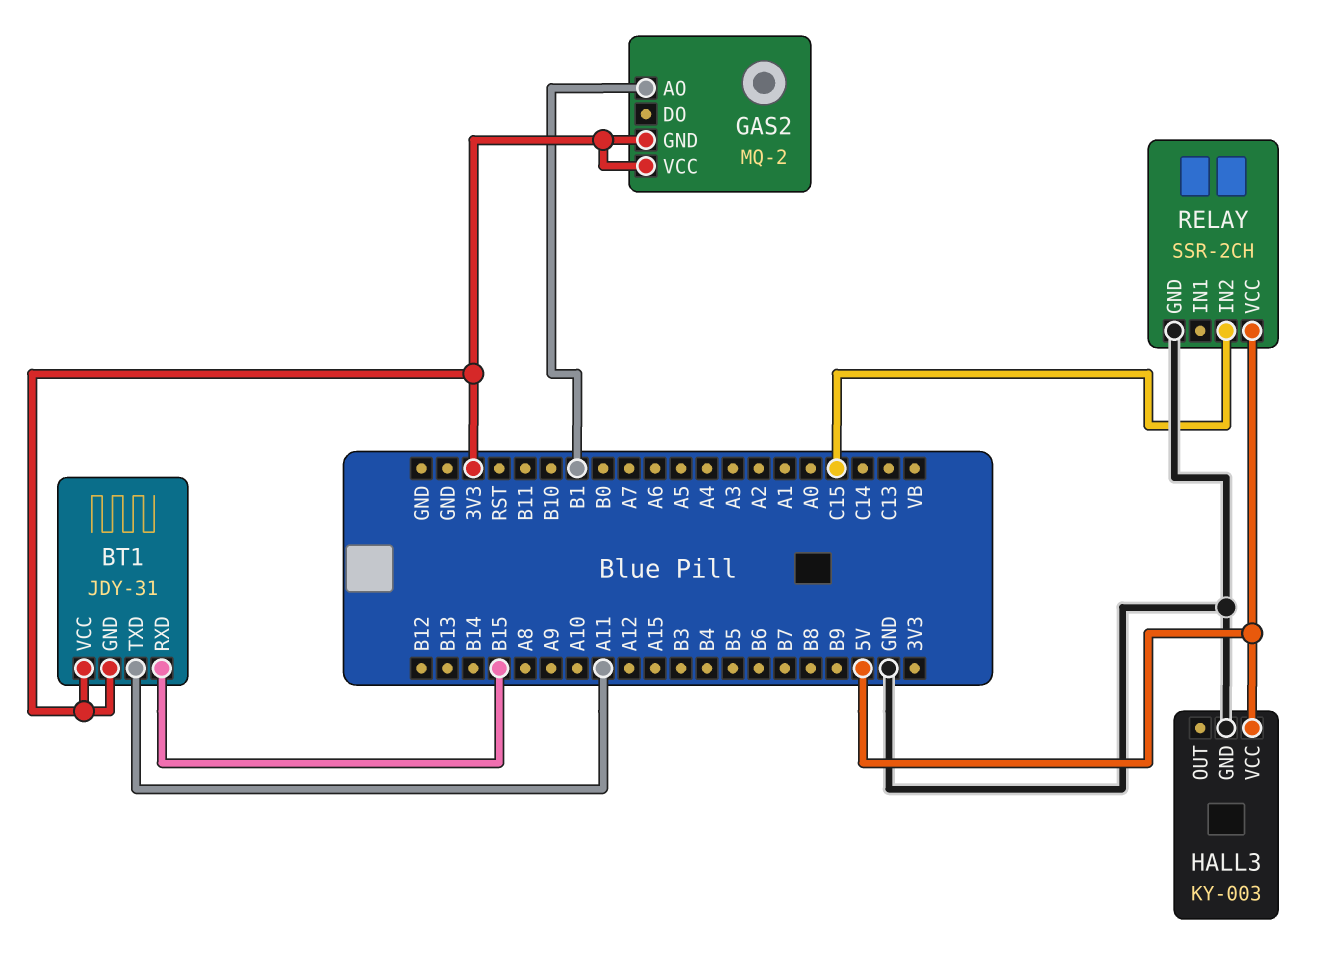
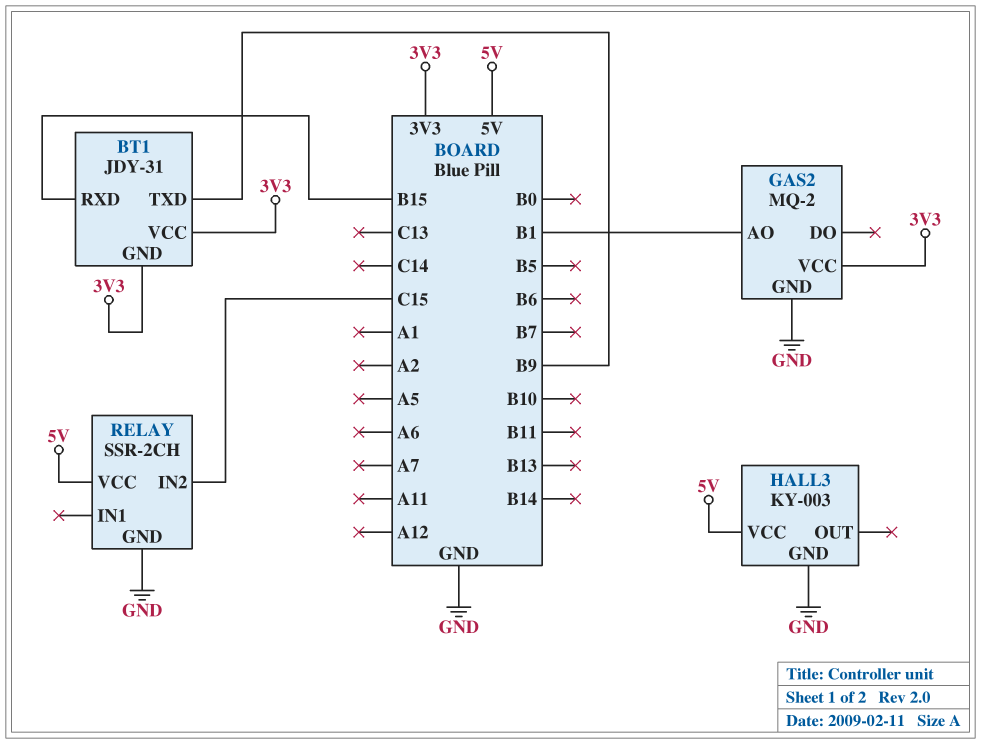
BT1 pin TXD: A11 -> B9
GAS2 pin GND: 3V3 -> GND

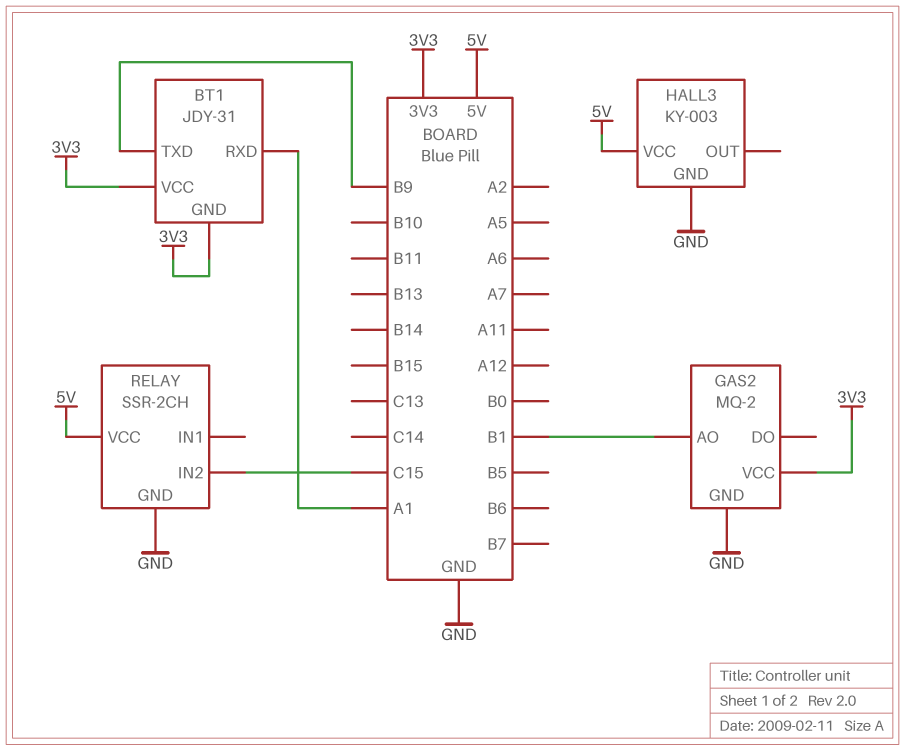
BT1 pin RXD: B15 -> A1

